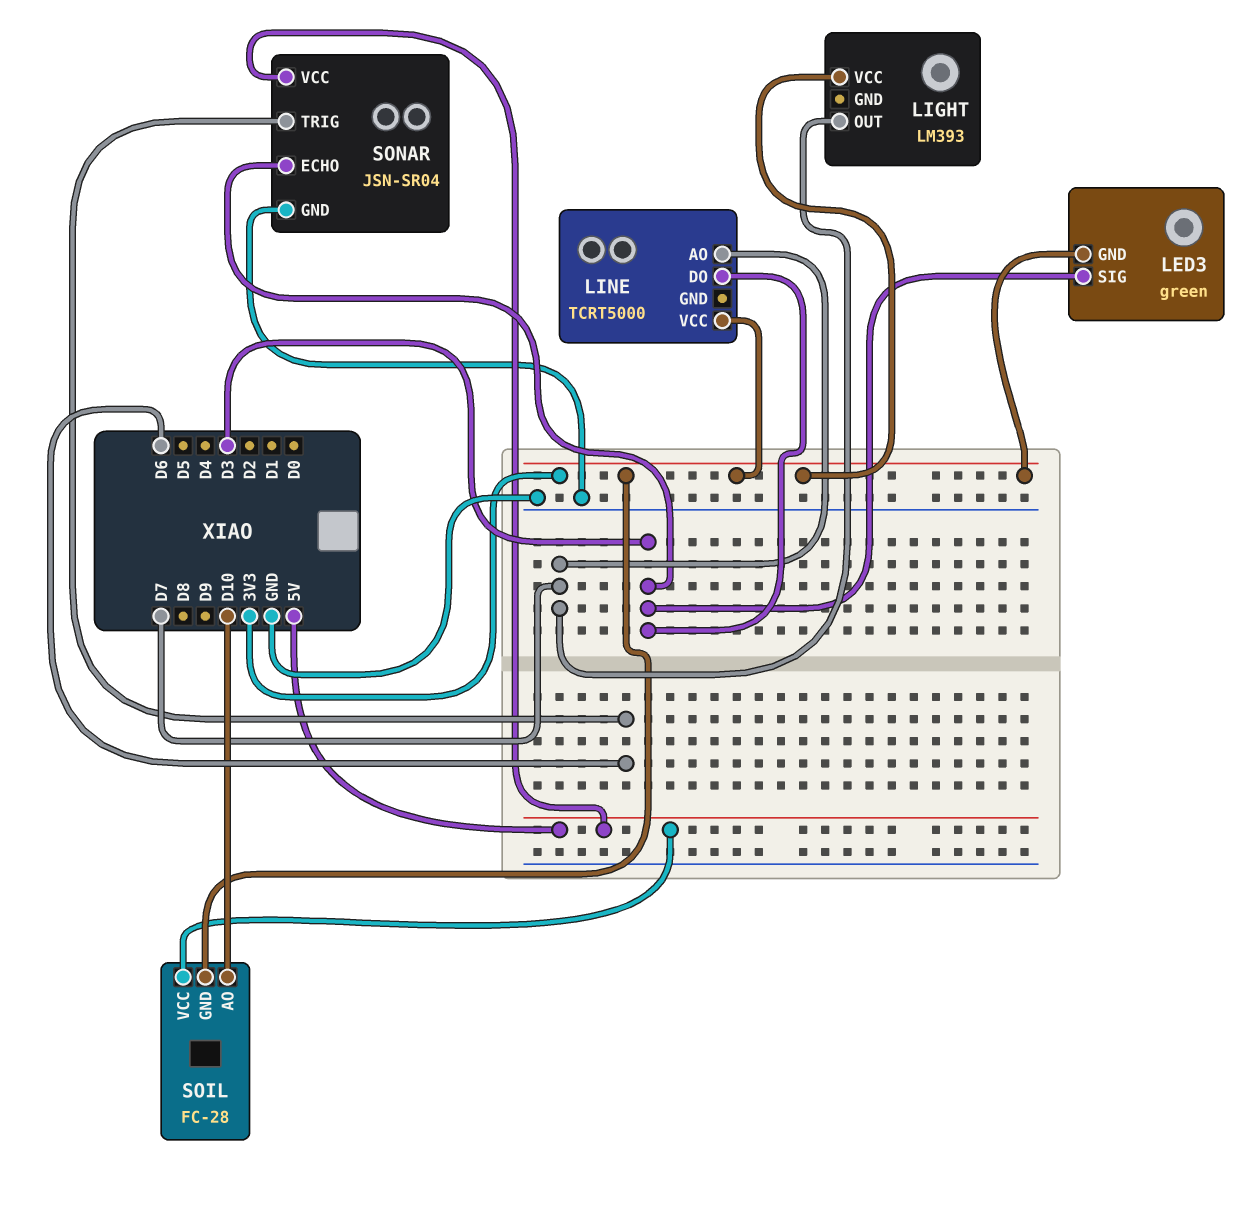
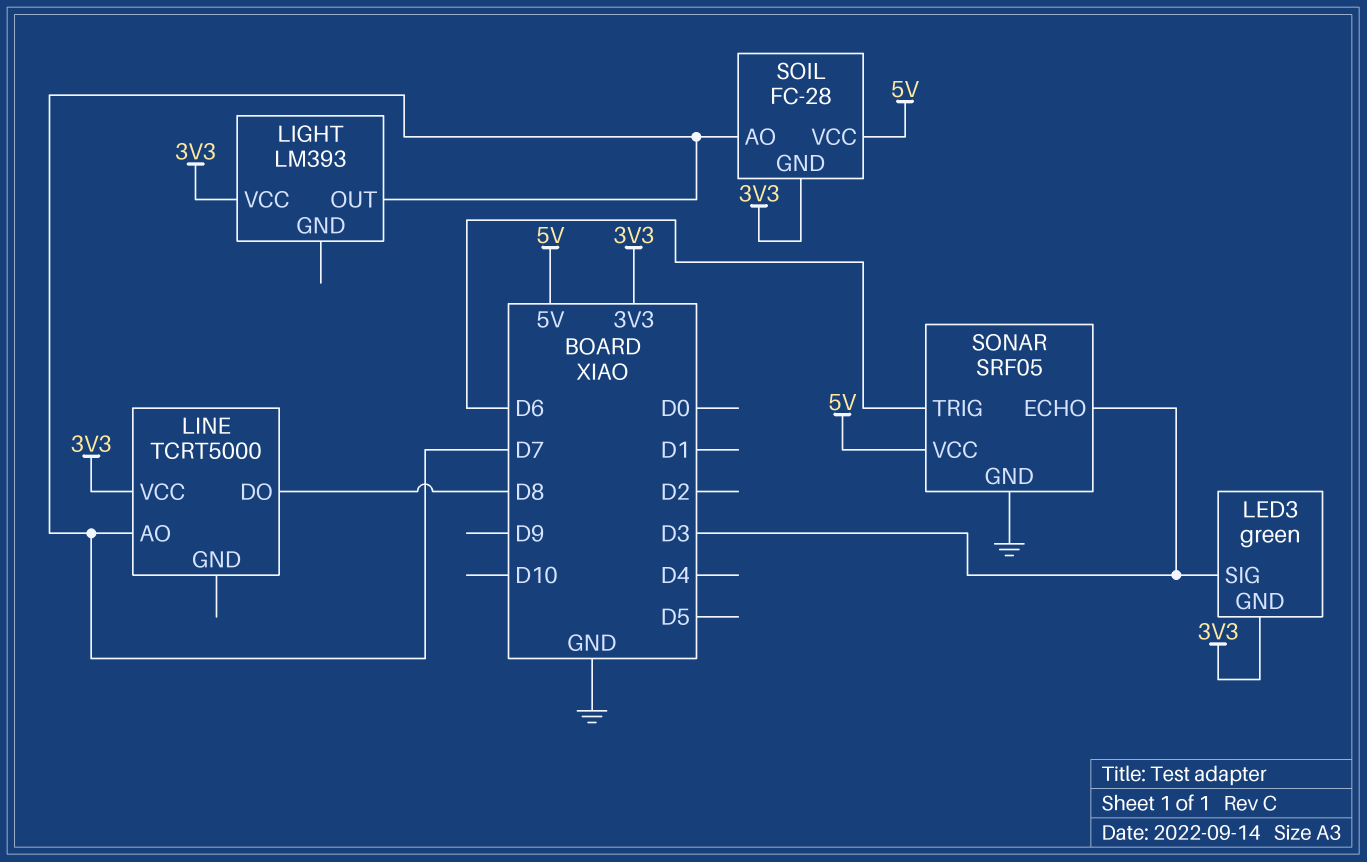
LINE pin DO: D3 -> D8
SOIL pin AO: D10 -> D7
SONAR: JSN-SR04 -> SRF05

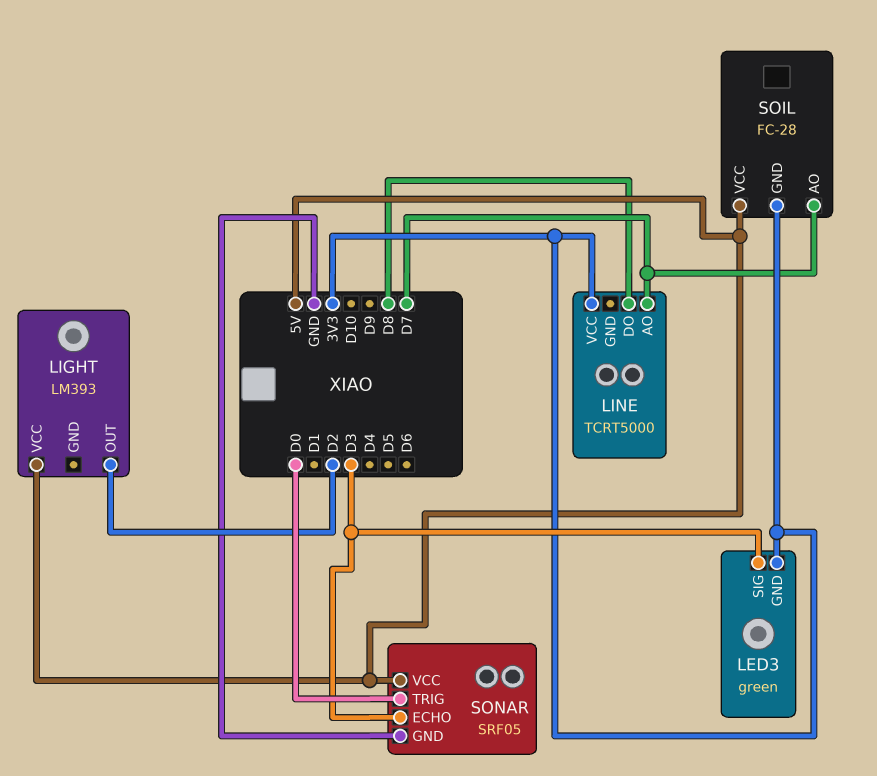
LIGHT pin OUT: D7 -> D2
LIGHT pin VCC: 3V3 -> 5V
SONAR pin TRIG: D6 -> D0

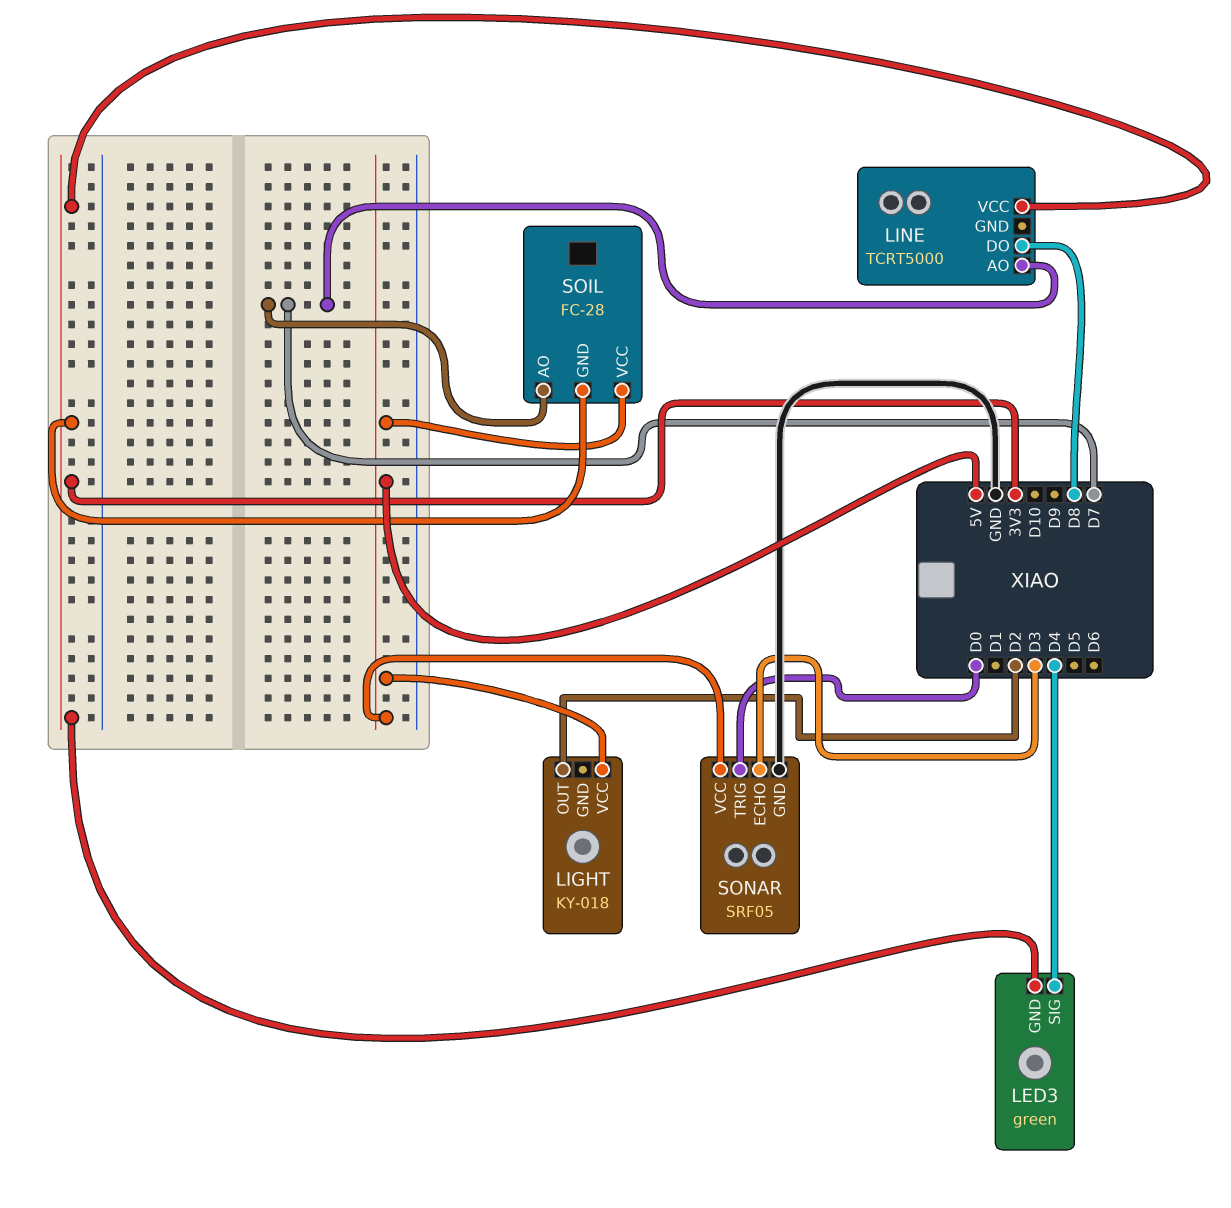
LED3 pin SIG: D3 -> D4
LIGHT: LM393 -> KY-018

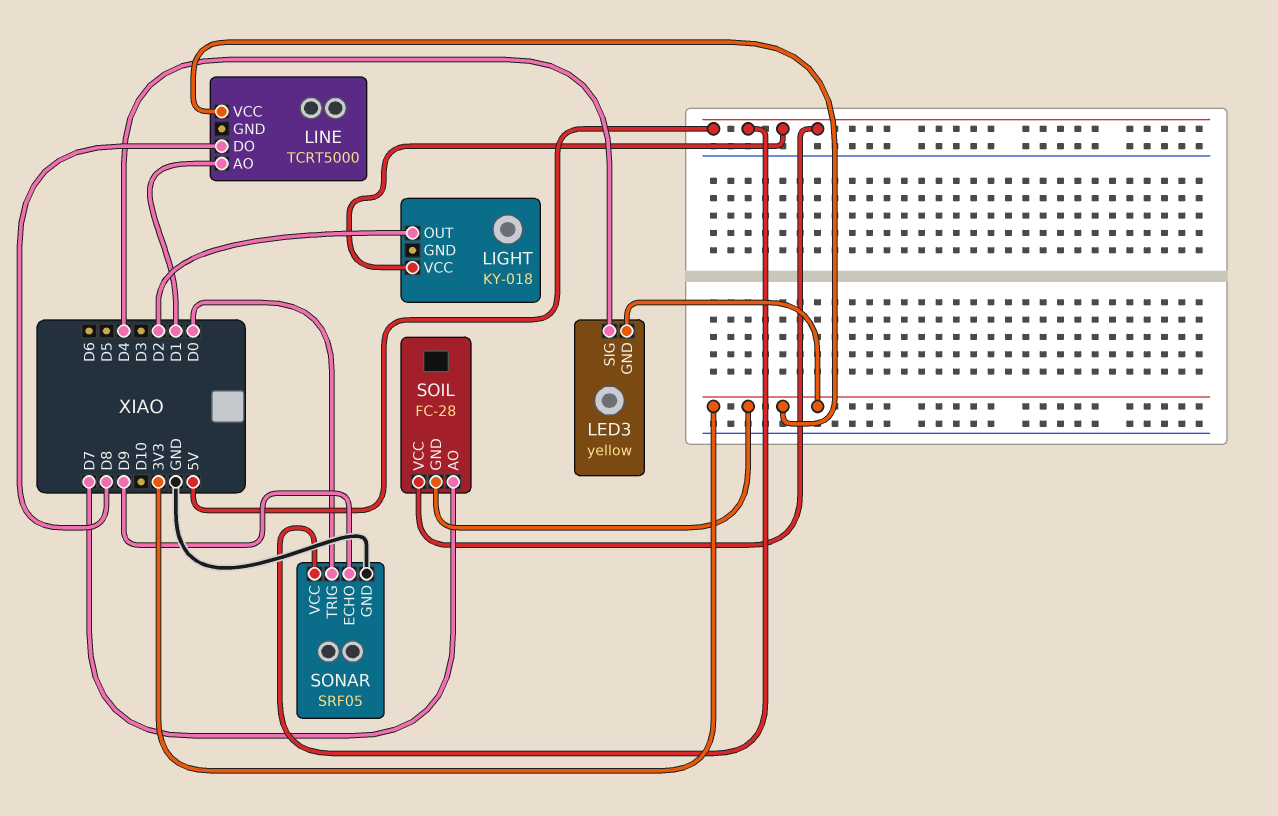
LED3: green -> yellow
LINE pin AO: D7 -> D1
SONAR pin ECHO: D3 -> D9

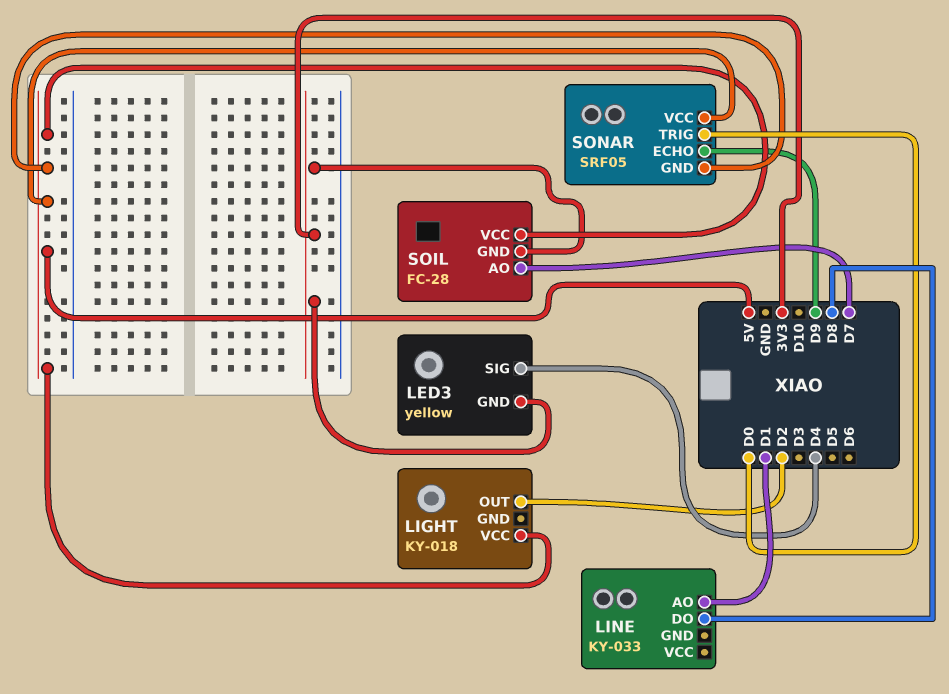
LINE: TCRT5000 -> KY-033
LINE pin VCC: 3V3 -> none
SONAR pin GND: GND -> 5V

